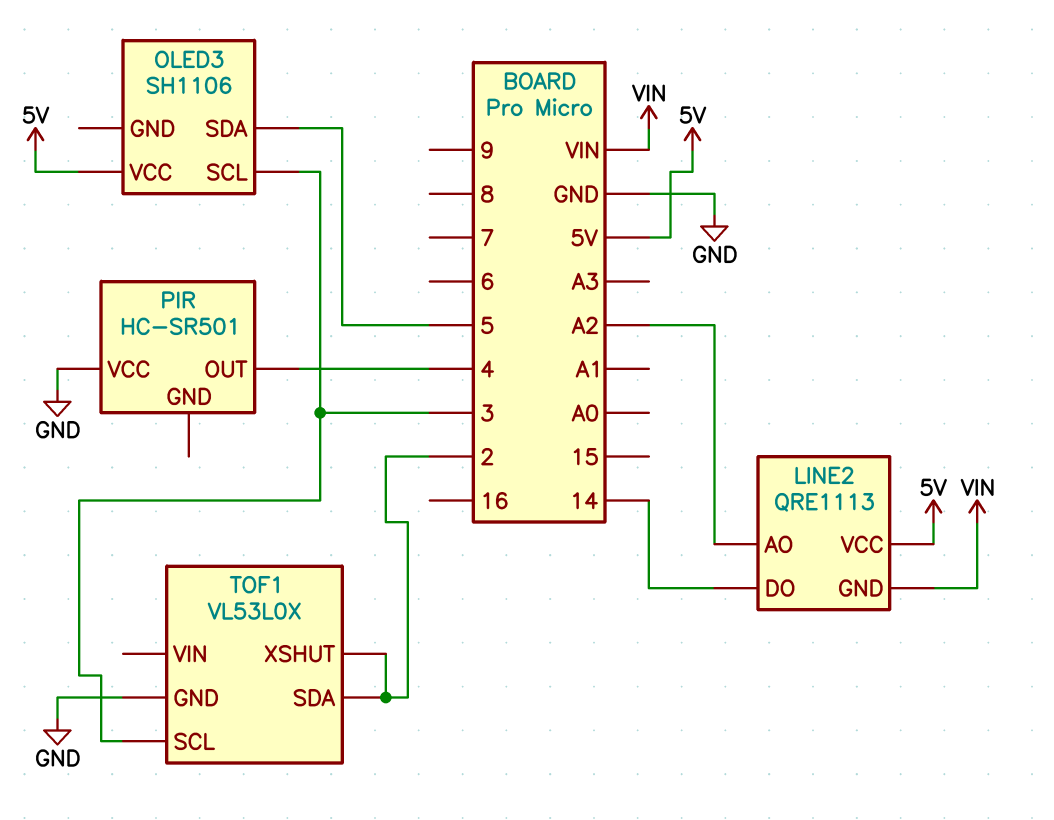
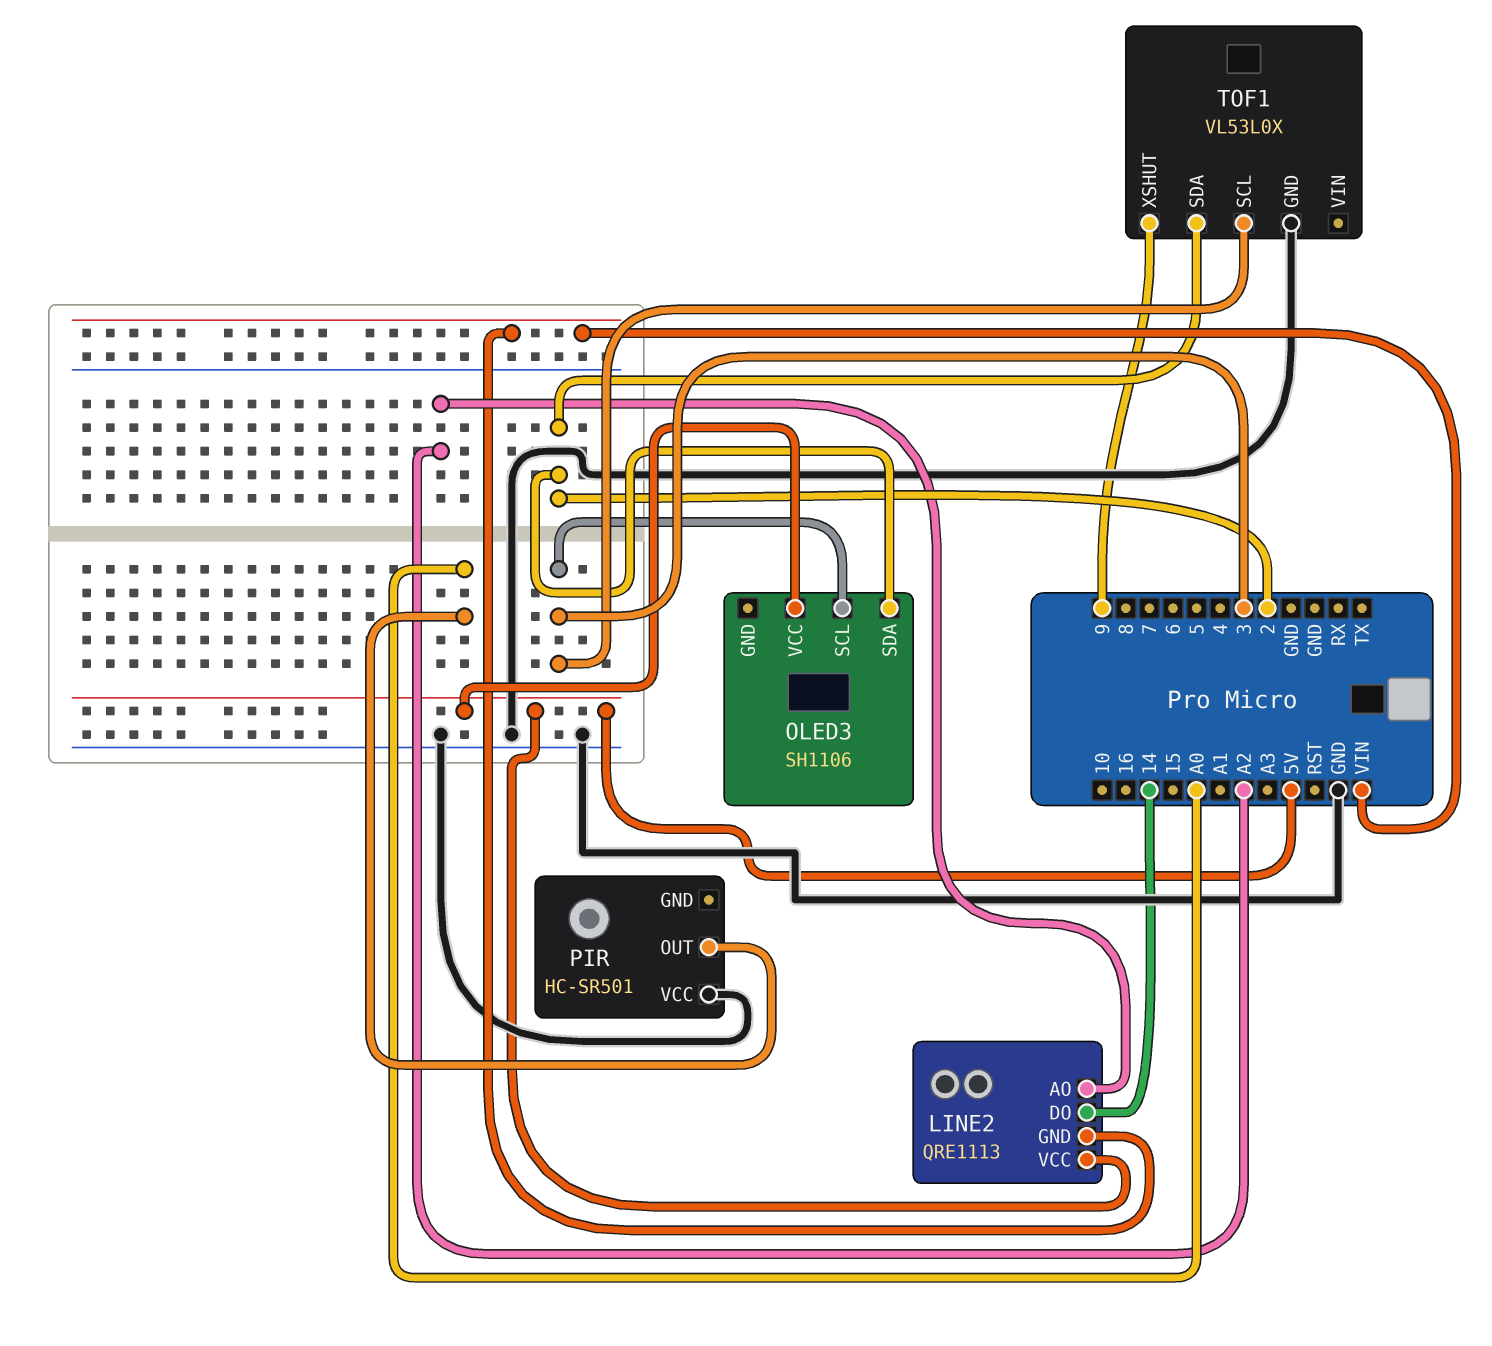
OLED3 pin SDA: 5 -> 2
PIR pin OUT: 4 -> A0
TOF1 pin XSHUT: 2 -> 9

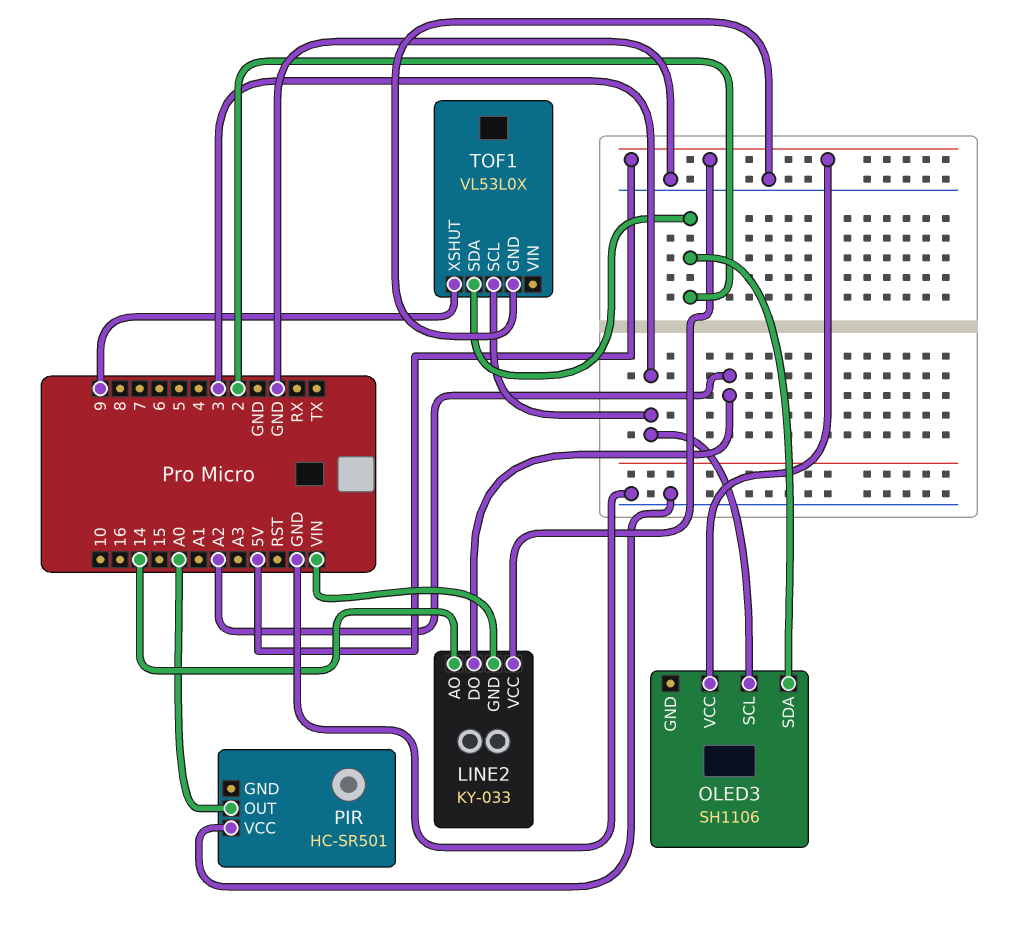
LINE2: QRE1113 -> KY-033
LINE2 pin AO: A2 -> 14
LINE2 pin DO: 14 -> A2

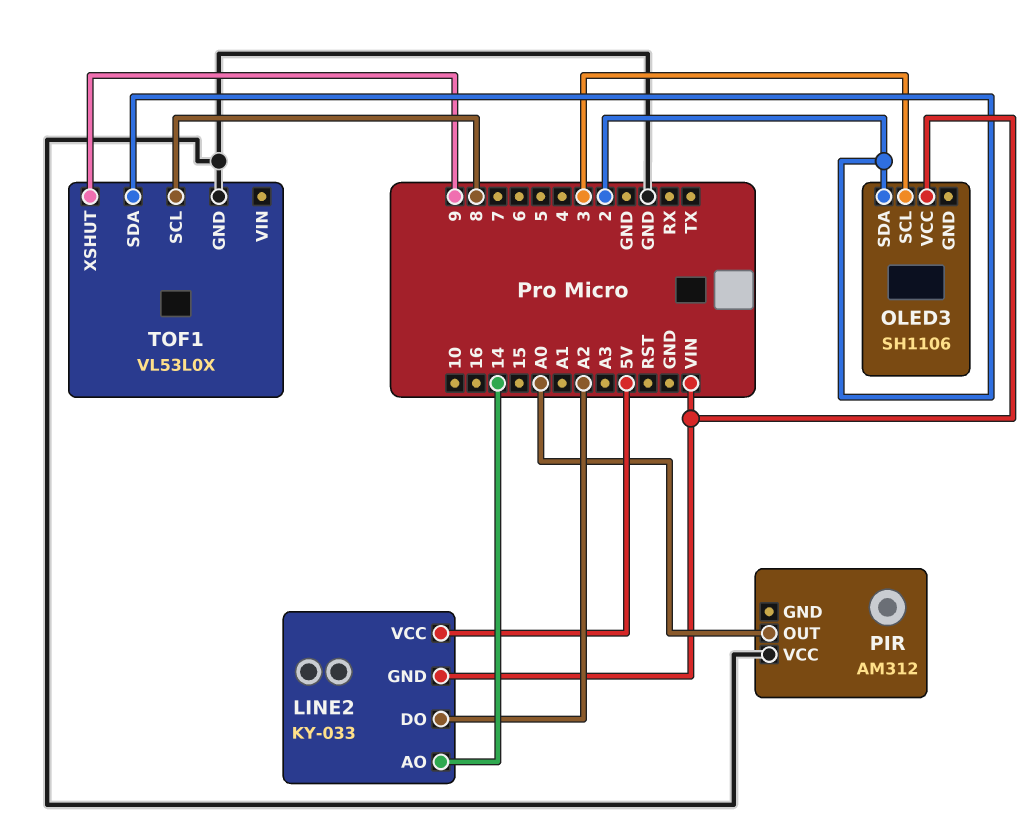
OLED3 pin VCC: 5V -> VIN
PIR: HC-SR501 -> AM312
TOF1 pin SCL: 3 -> 8

